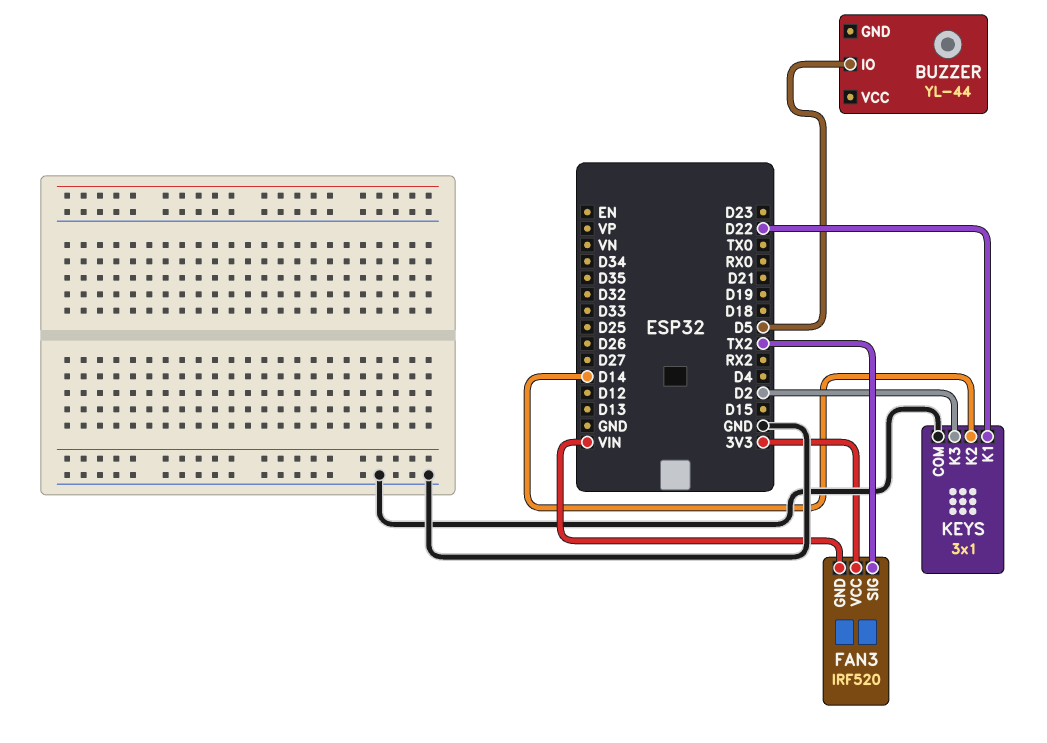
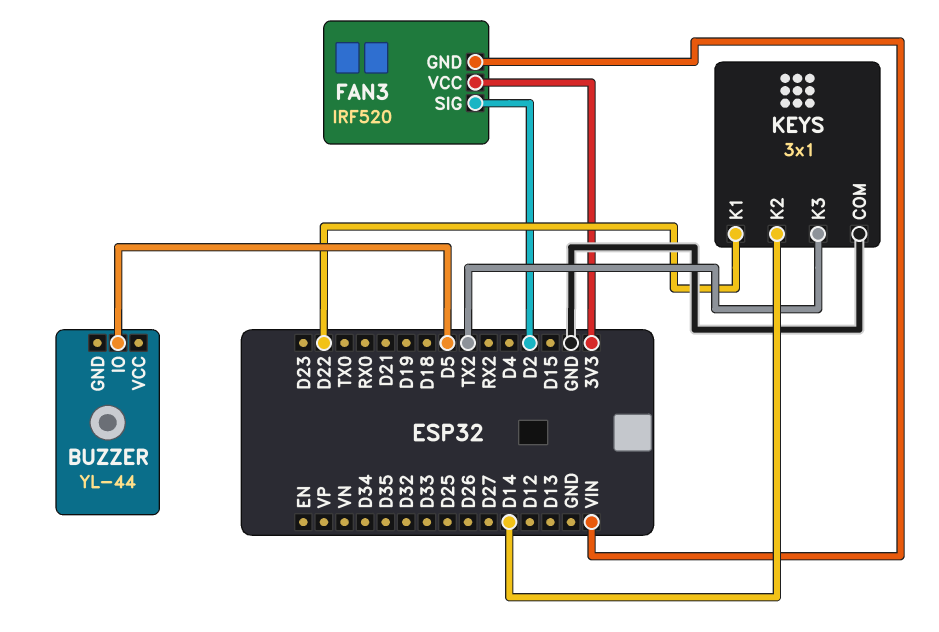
FAN3 pin SIG: TX2 -> D2
KEYS pin K3: D2 -> TX2

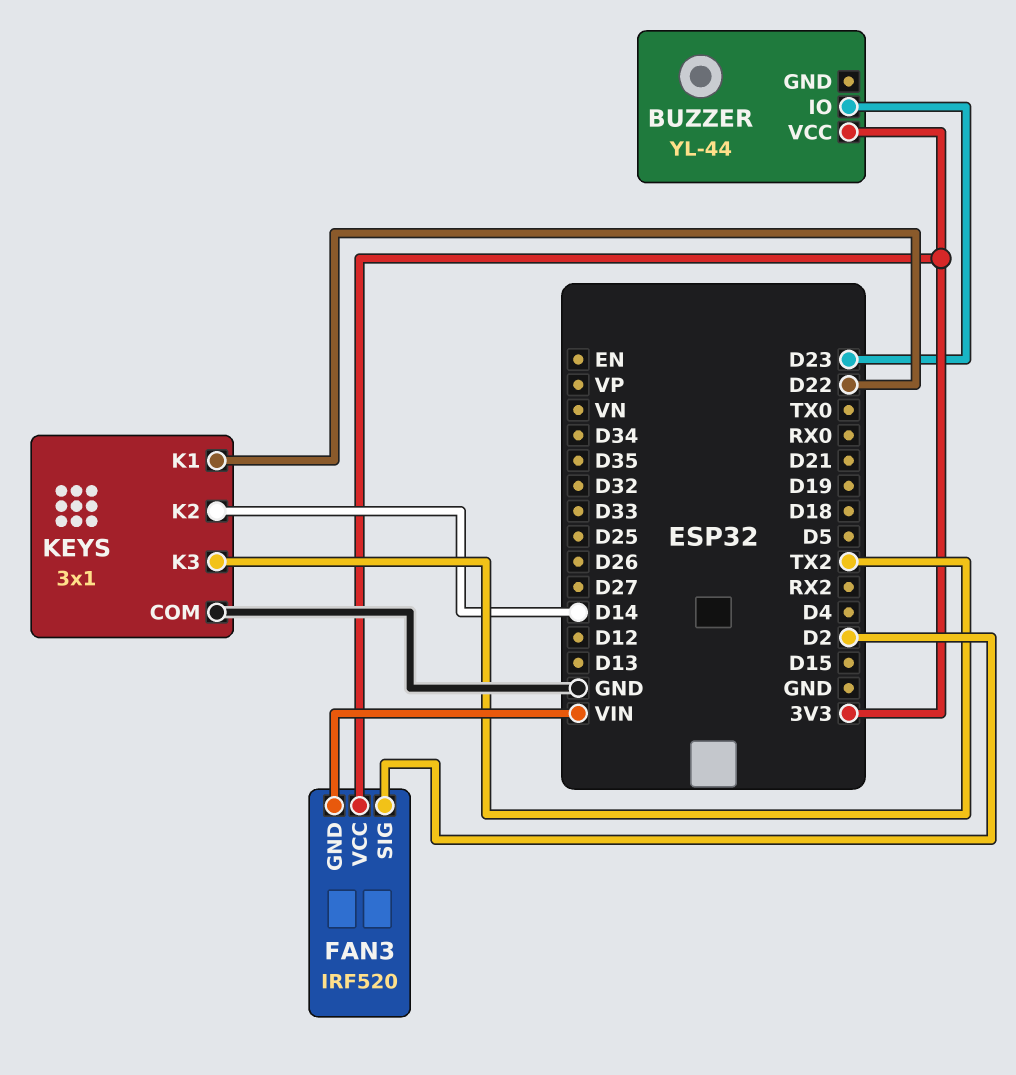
BUZZER pin IO: D5 -> D23
BUZZER pin VCC: none -> 3V3

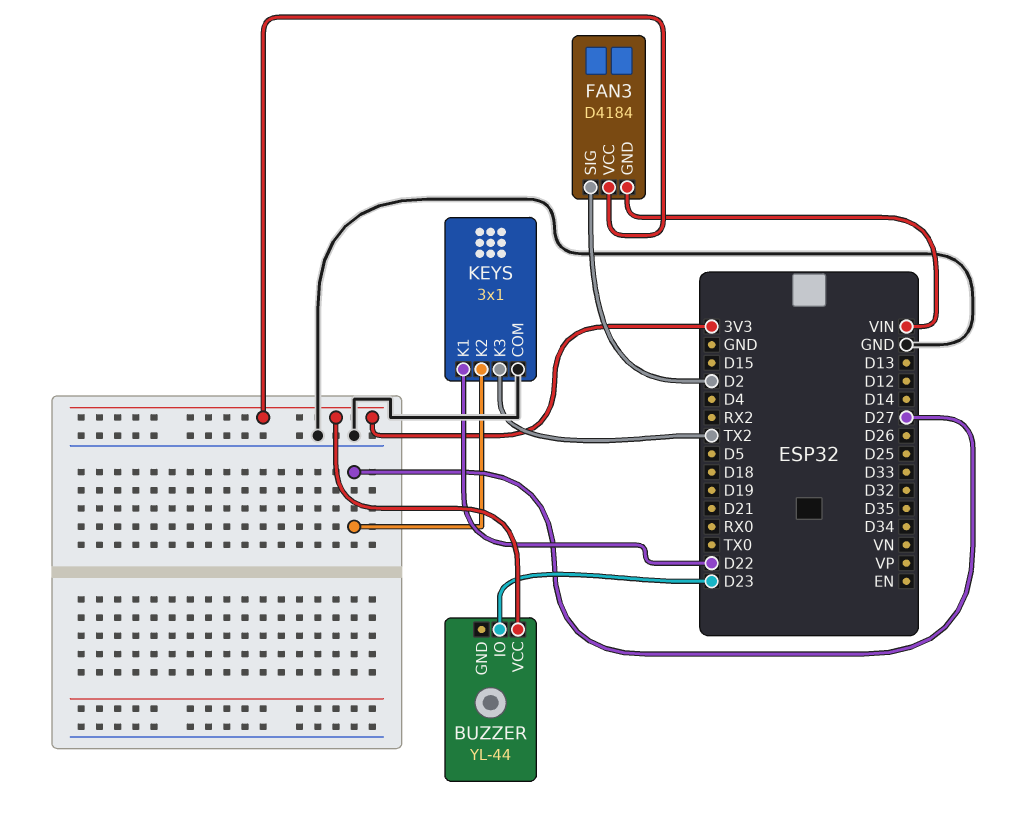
FAN3: IRF520 -> D4184
KEYS pin K2: D14 -> D27

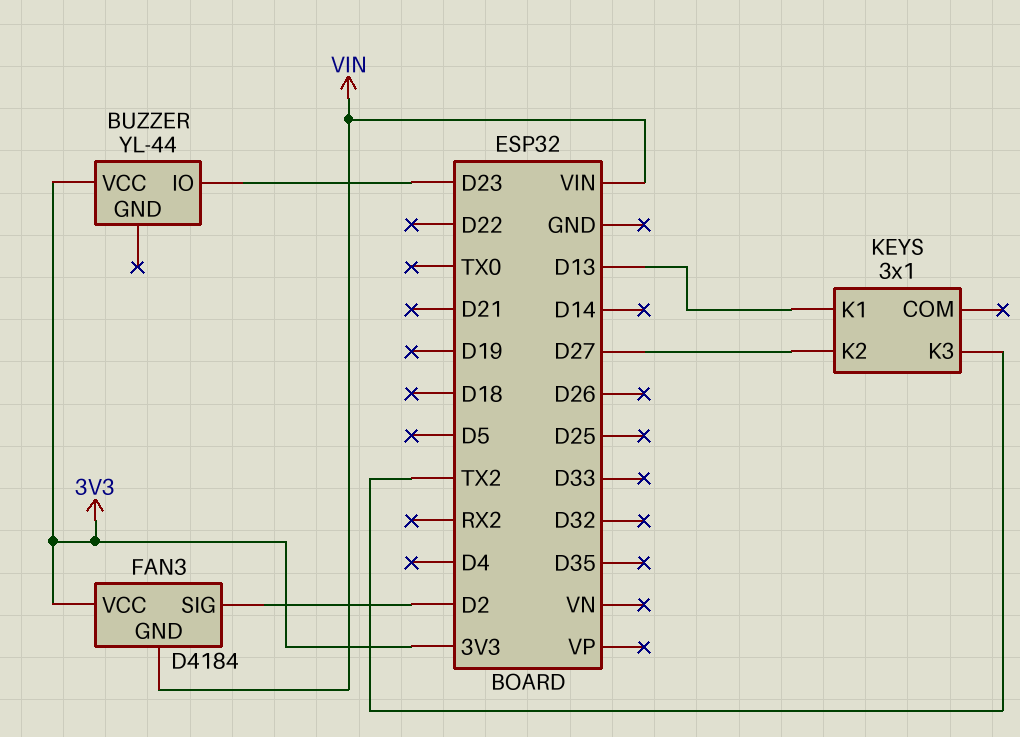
KEYS pin COM: GND -> none
KEYS pin K1: D22 -> D13

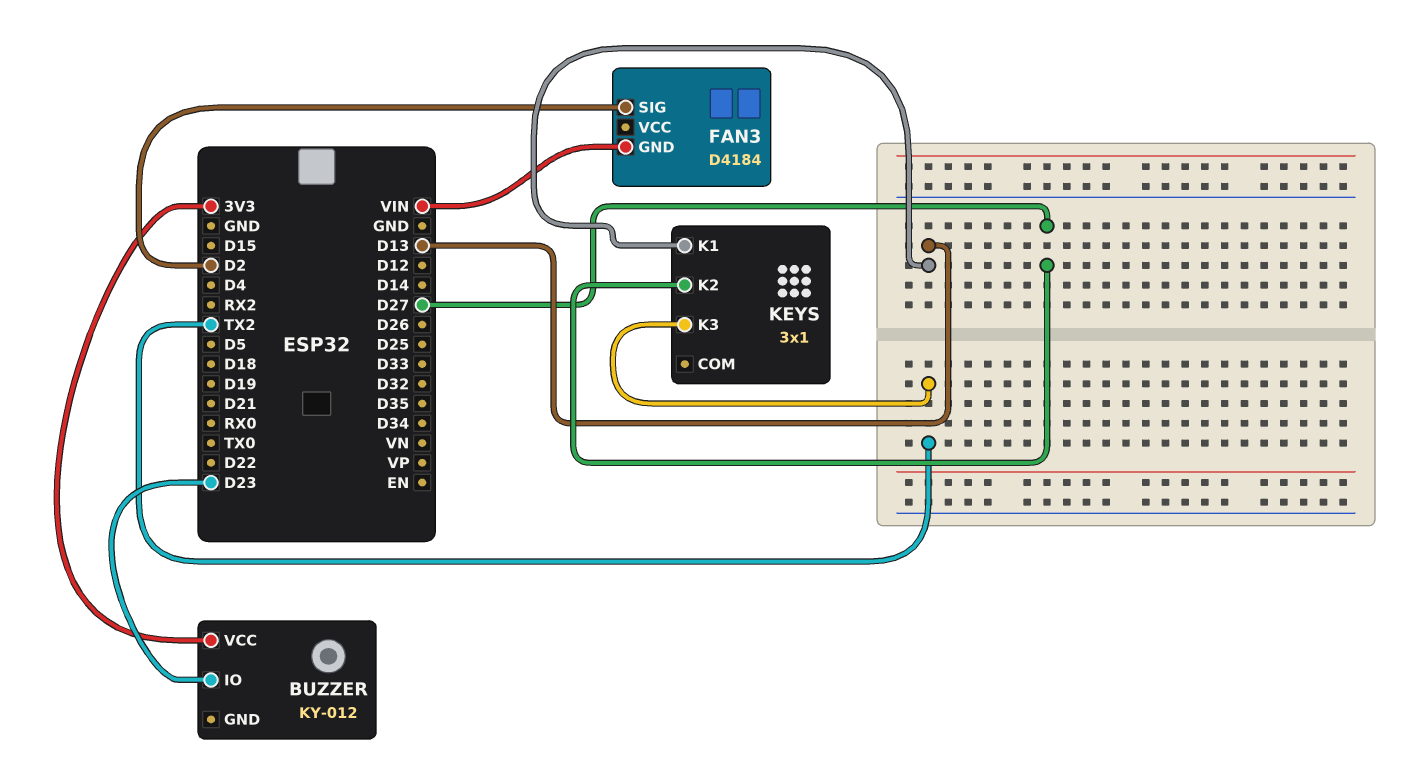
BUZZER: YL-44 -> KY-012
FAN3 pin VCC: 3V3 -> none

